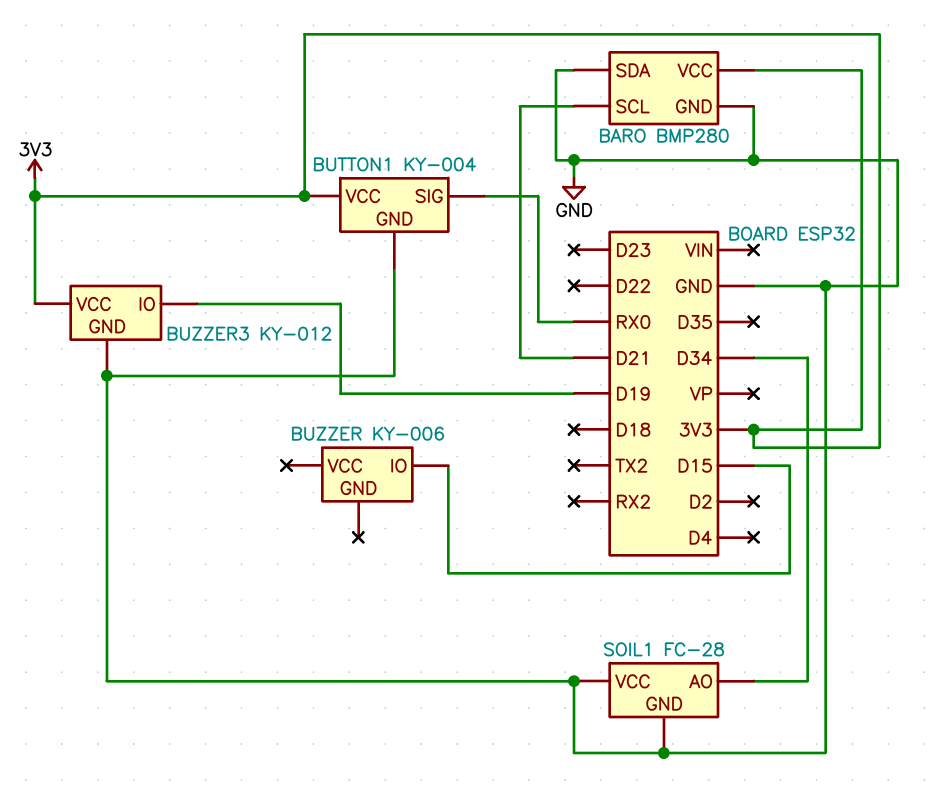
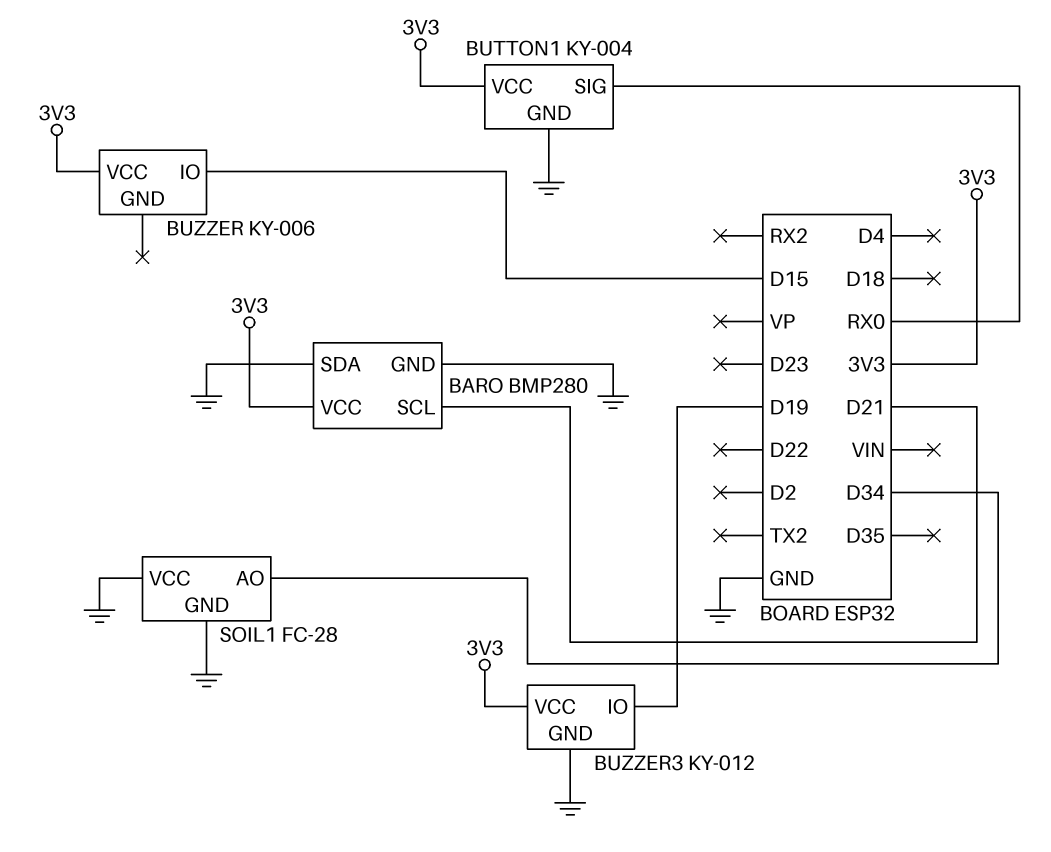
BUZZER pin VCC: none -> 3V3

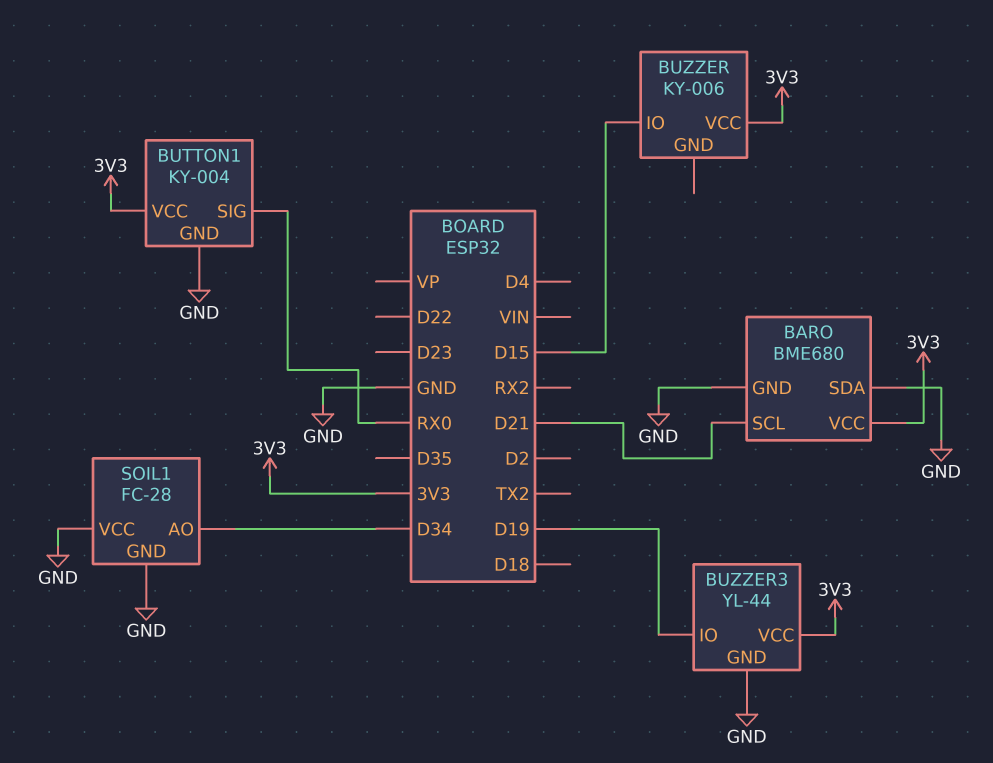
BARO: BMP280 -> BME680
BUZZER3: KY-012 -> YL-44

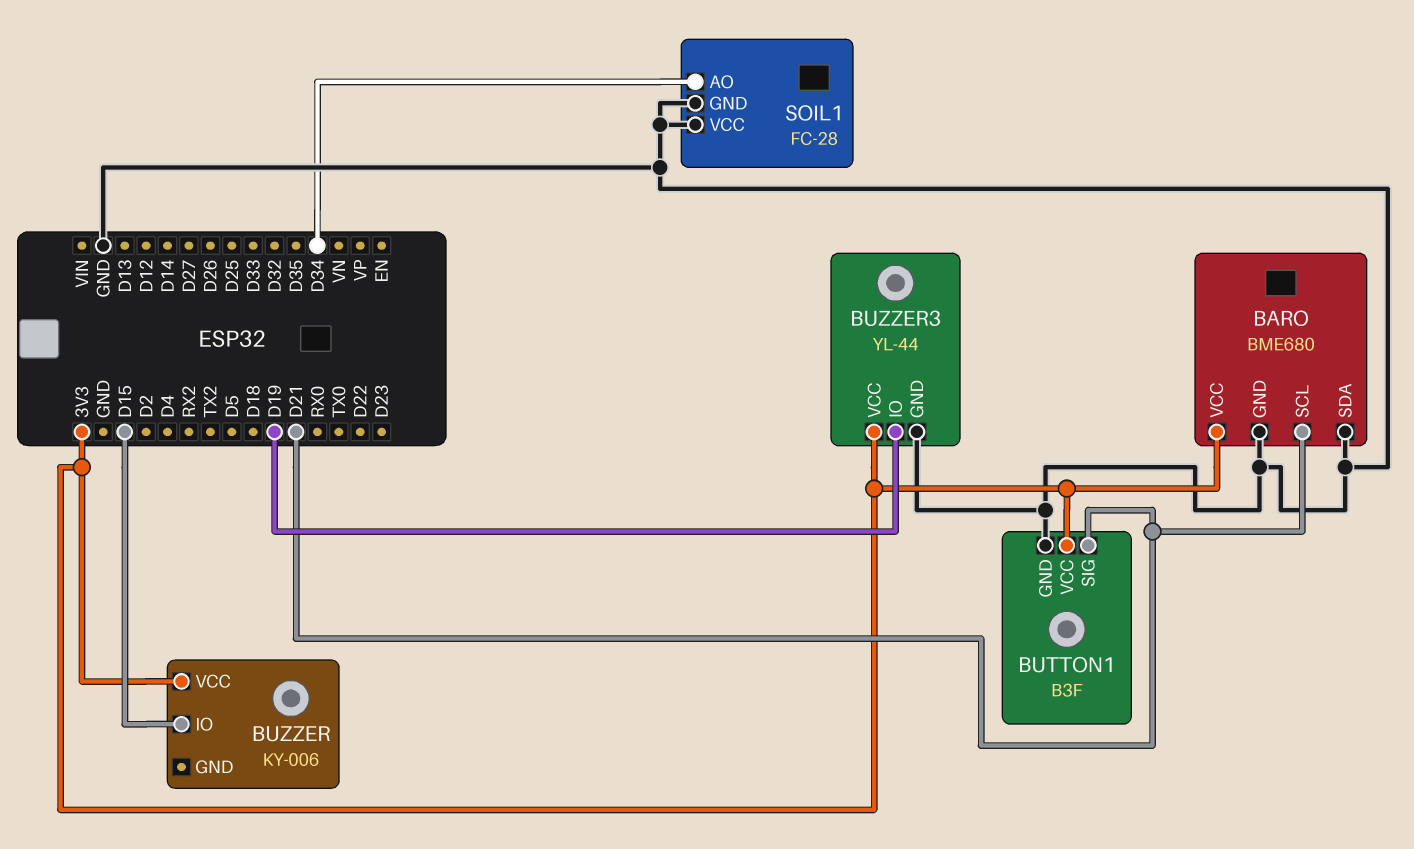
BUTTON1: KY-004 -> B3F
BUTTON1 pin SIG: RX0 -> D21

